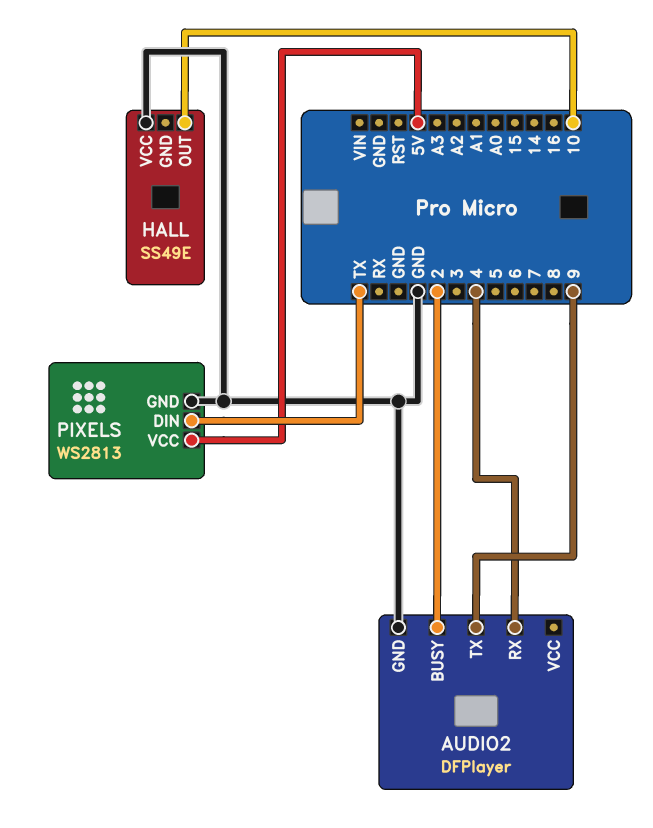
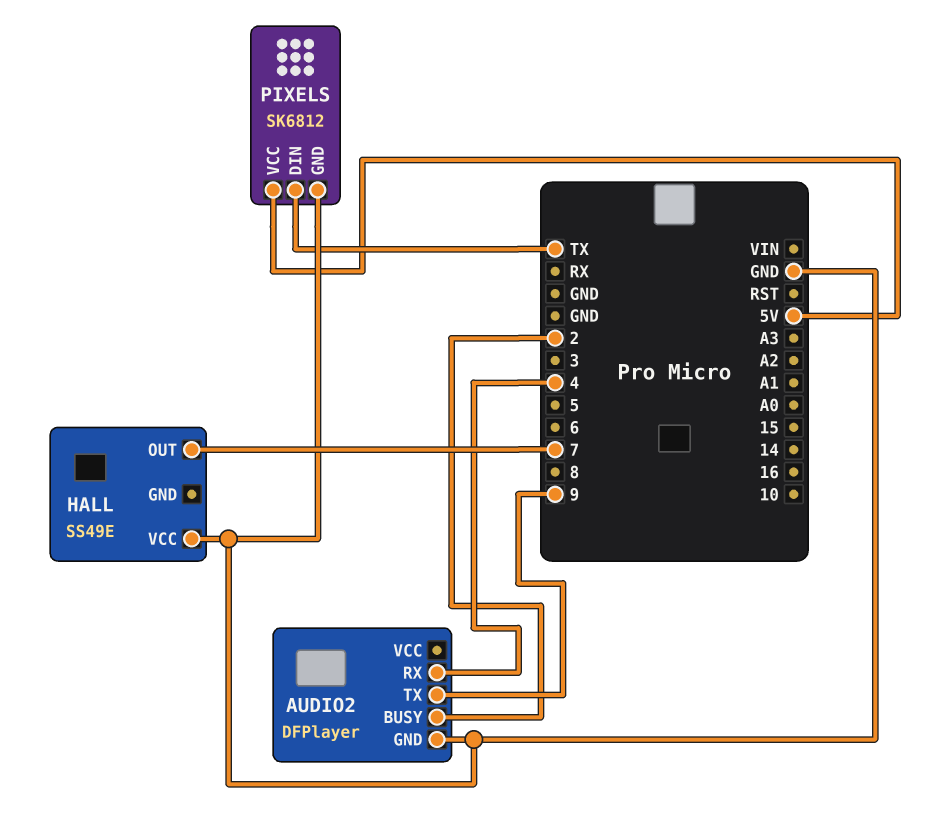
HALL pin OUT: 10 -> 7
PIXELS: WS2813 -> SK6812

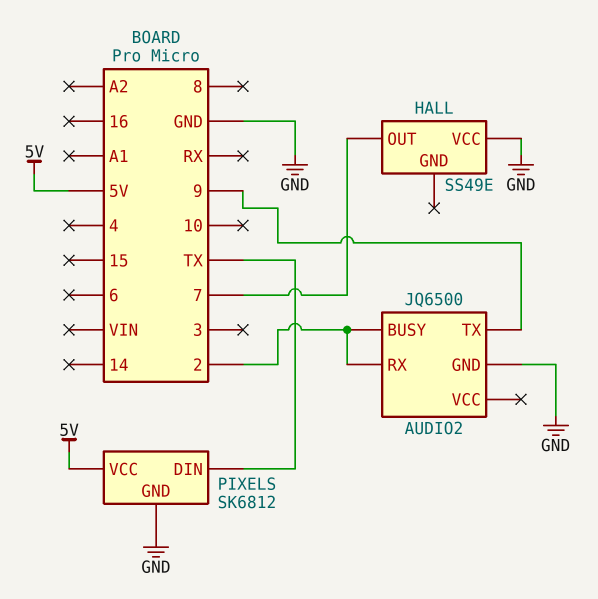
AUDIO2: DFPlayer -> JQ6500
AUDIO2 pin RX: 4 -> 2

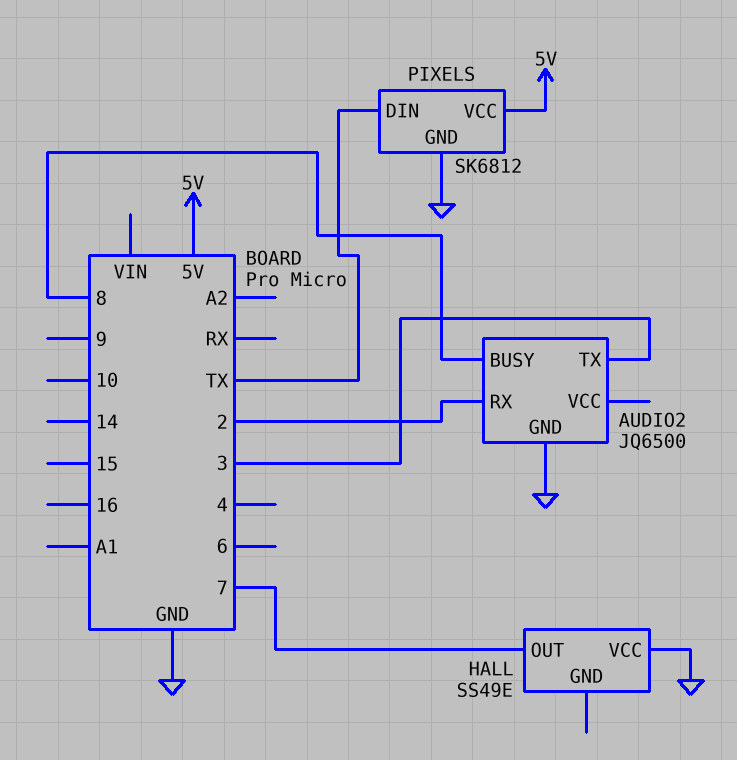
AUDIO2 pin BUSY: 2 -> 8
AUDIO2 pin TX: 9 -> 3

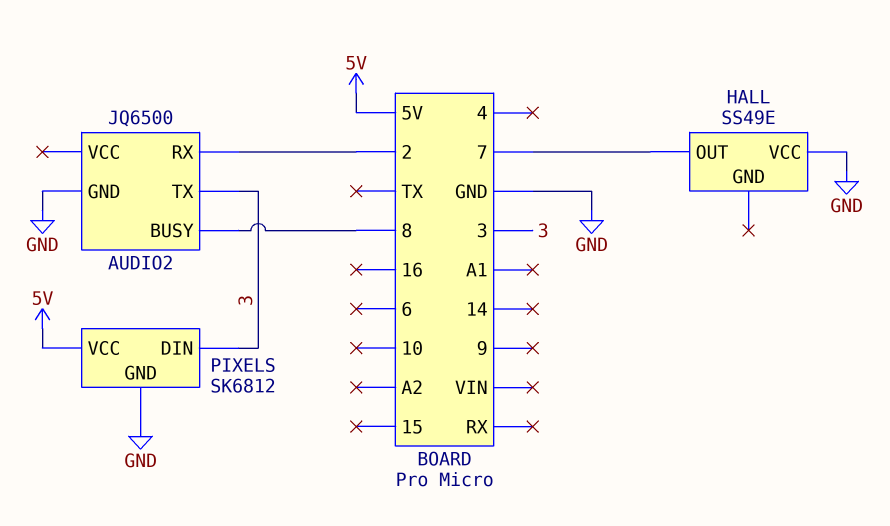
PIXELS pin DIN: TX -> 3

